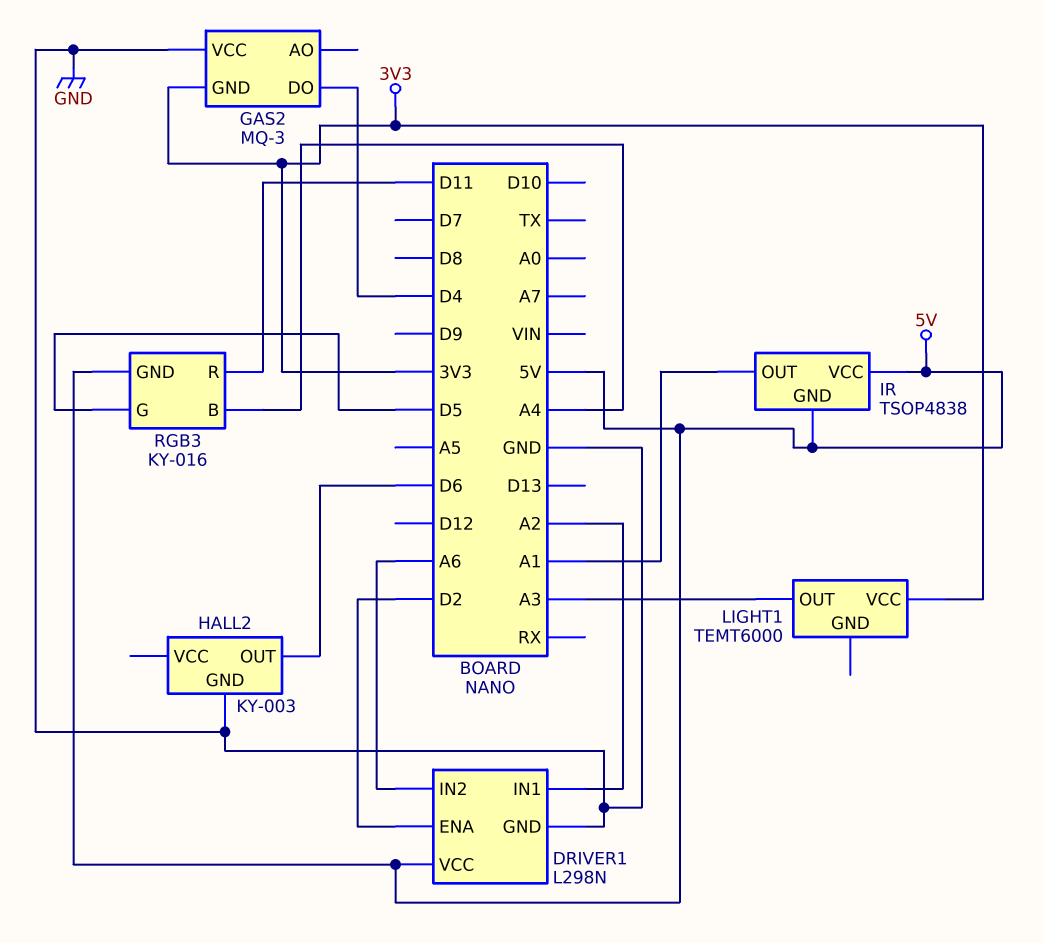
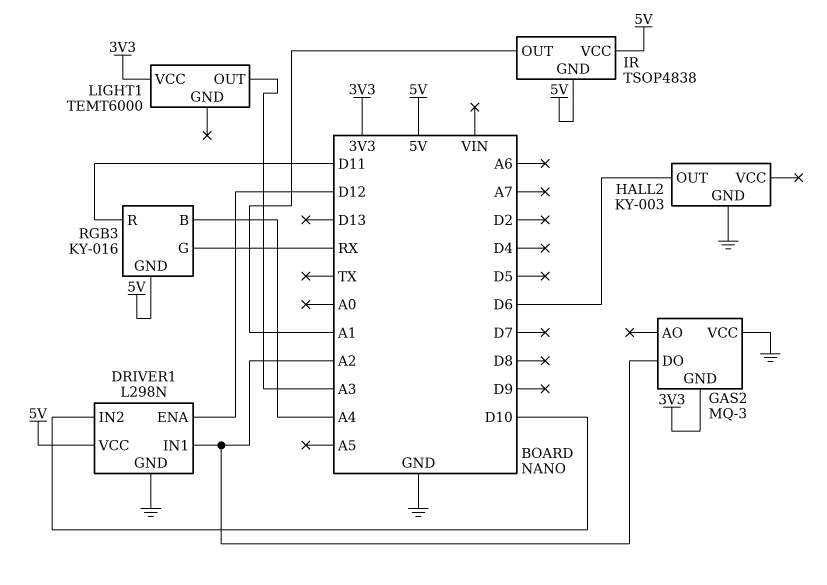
DRIVER1 pin ENA: D2 -> D12
DRIVER1 pin IN2: A6 -> D10
GAS2 pin DO: D4 -> A2
RGB3 pin G: D5 -> RX

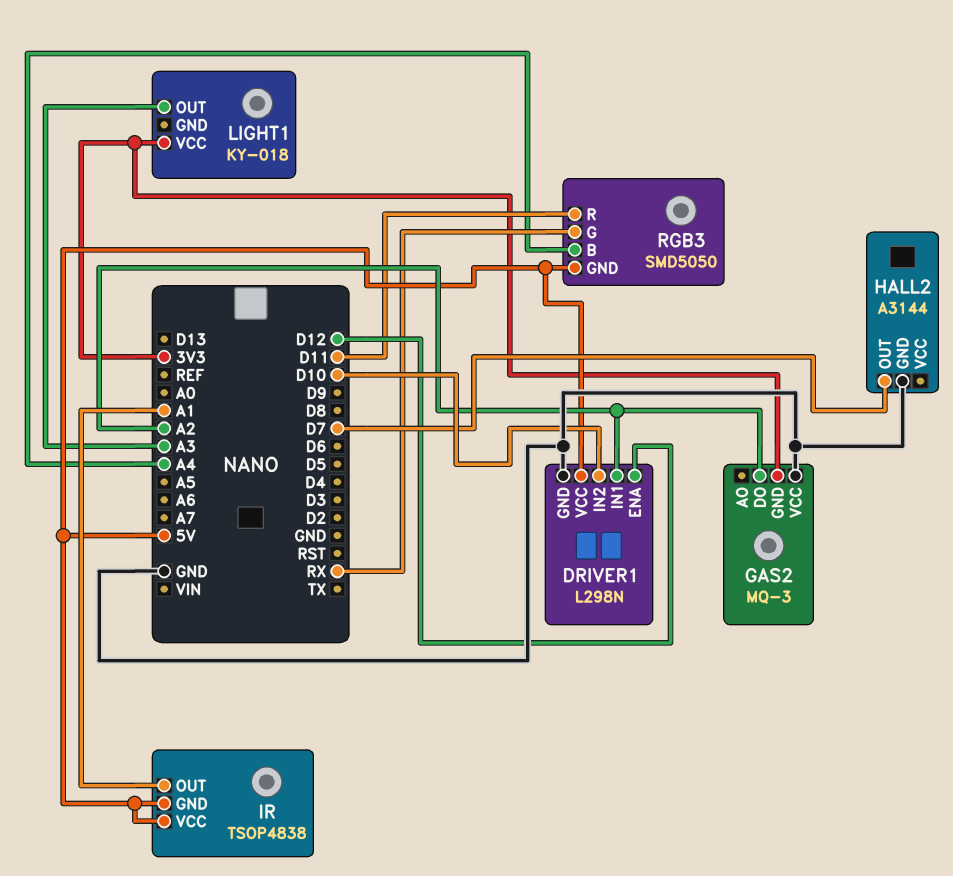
HALL2: KY-003 -> A3144
HALL2 pin OUT: D6 -> D7
LIGHT1: TEMT6000 -> KY-018
RGB3: KY-016 -> SMD5050

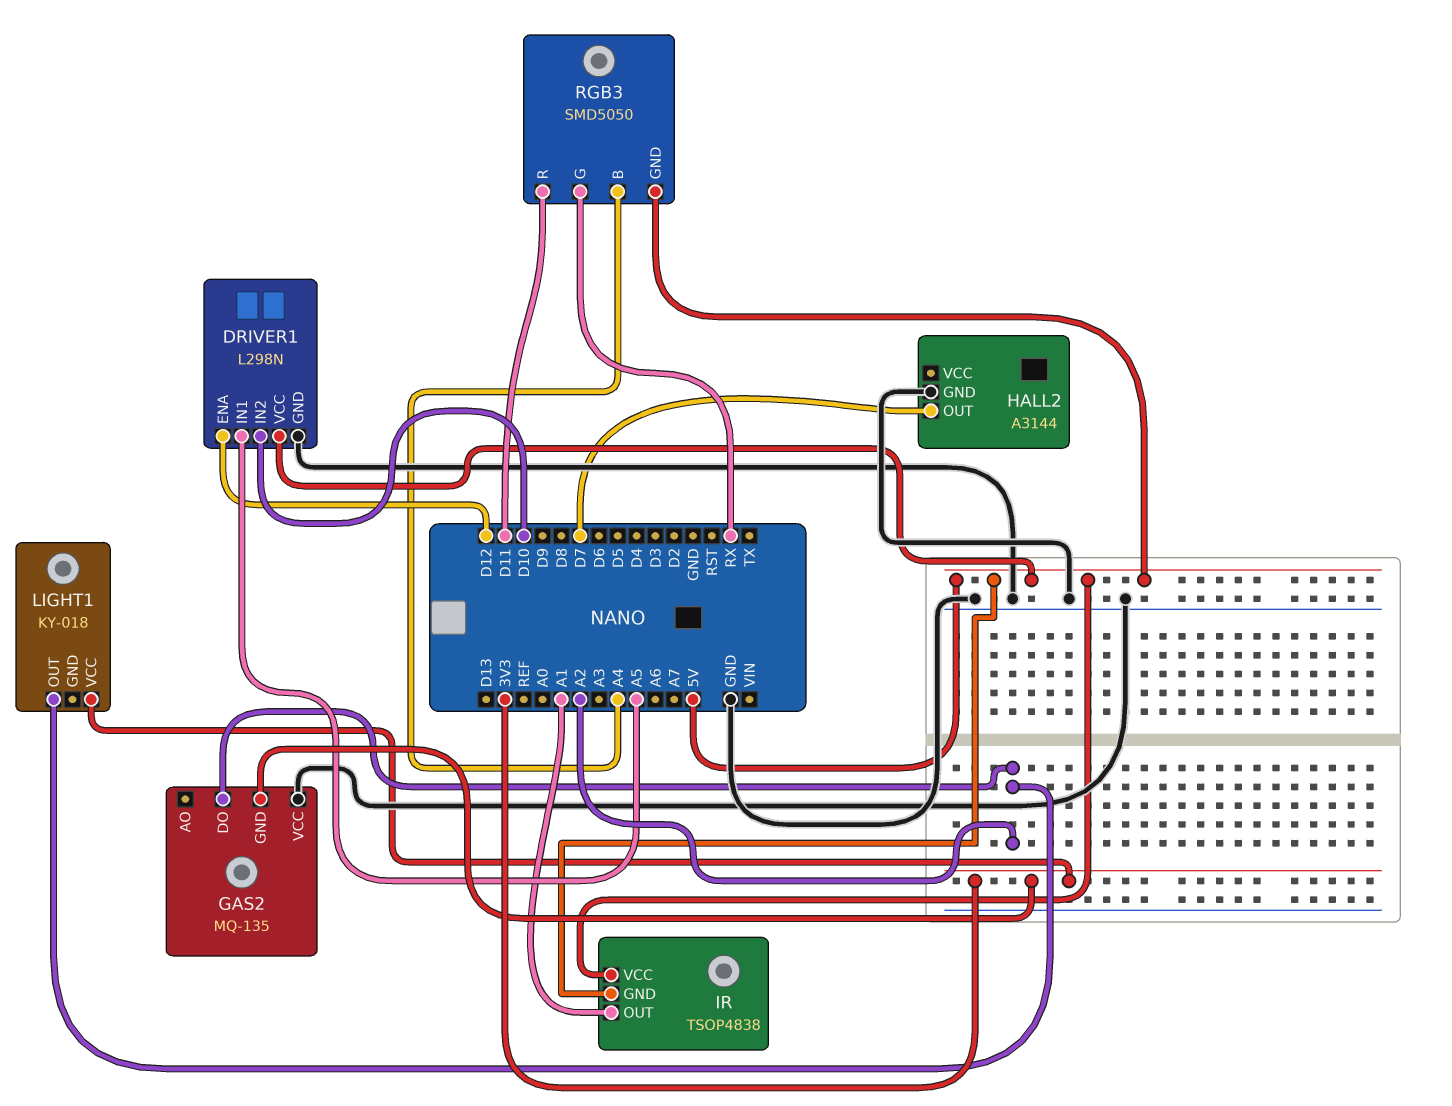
DRIVER1 pin IN1: A2 -> A5
GAS2: MQ-3 -> MQ-135
LIGHT1 pin OUT: A3 -> A2

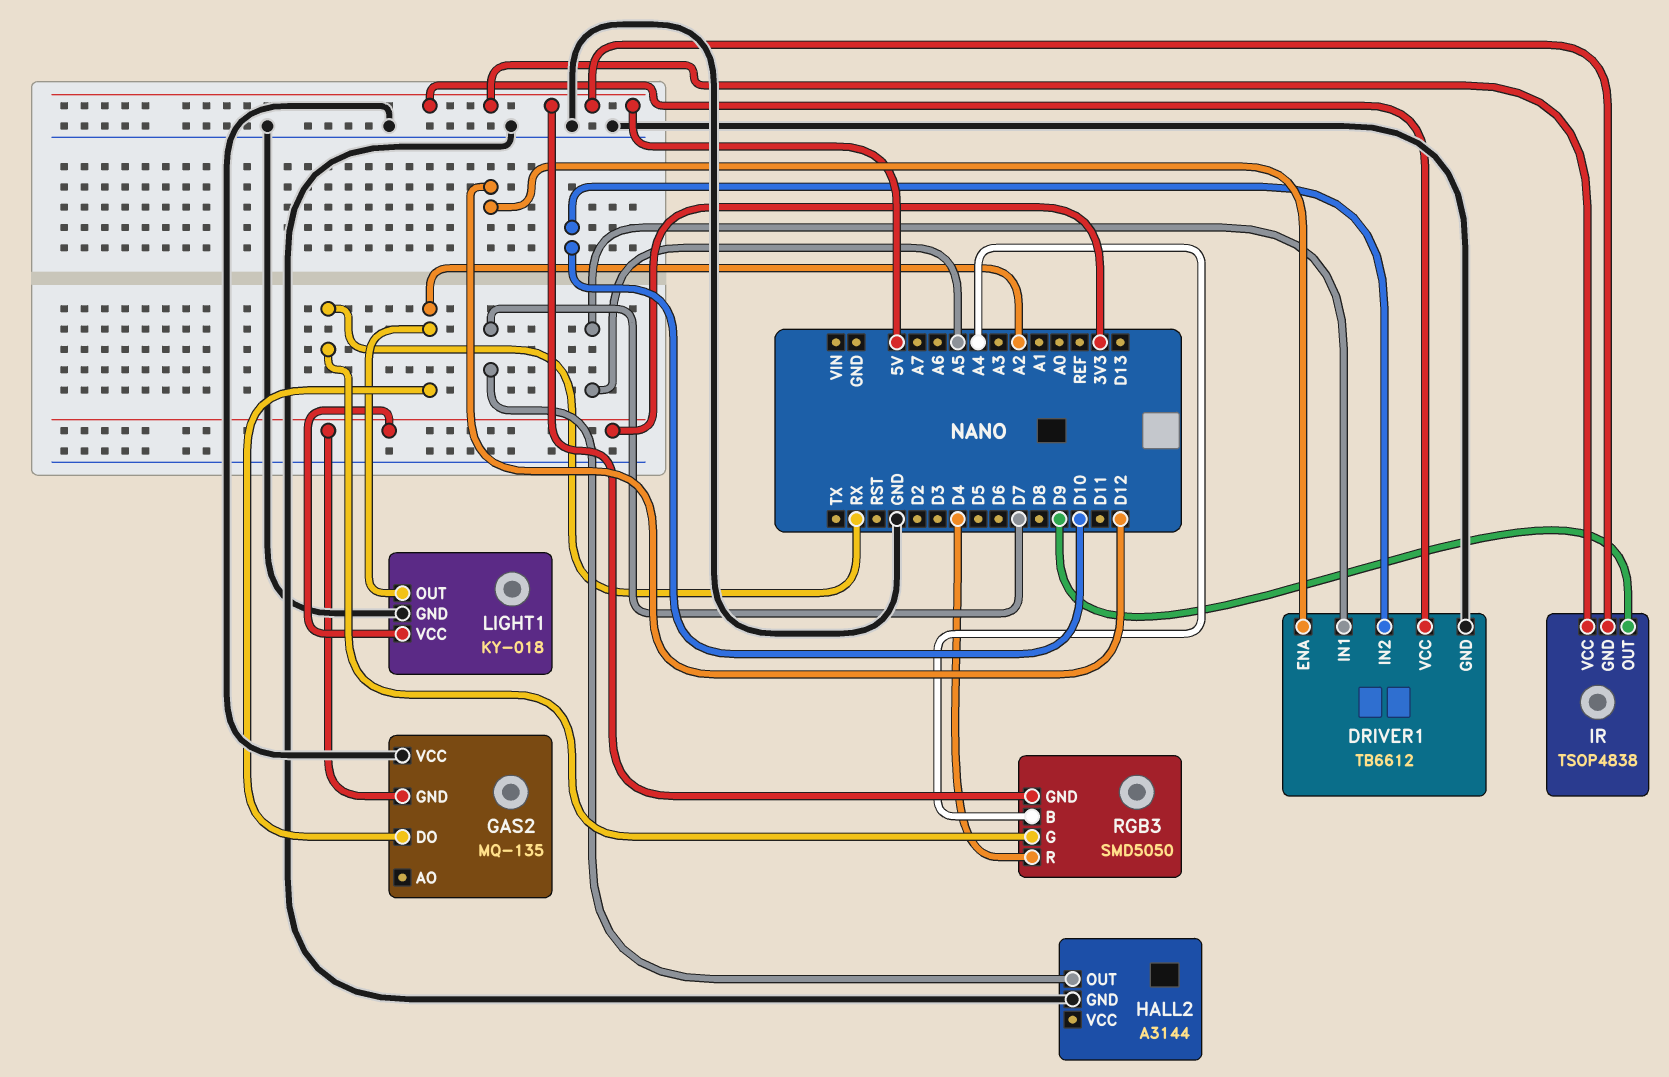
DRIVER1: L298N -> TB6612
IR pin OUT: A1 -> D9
LIGHT1 pin GND: none -> GND
RGB3 pin R: D11 -> D4

